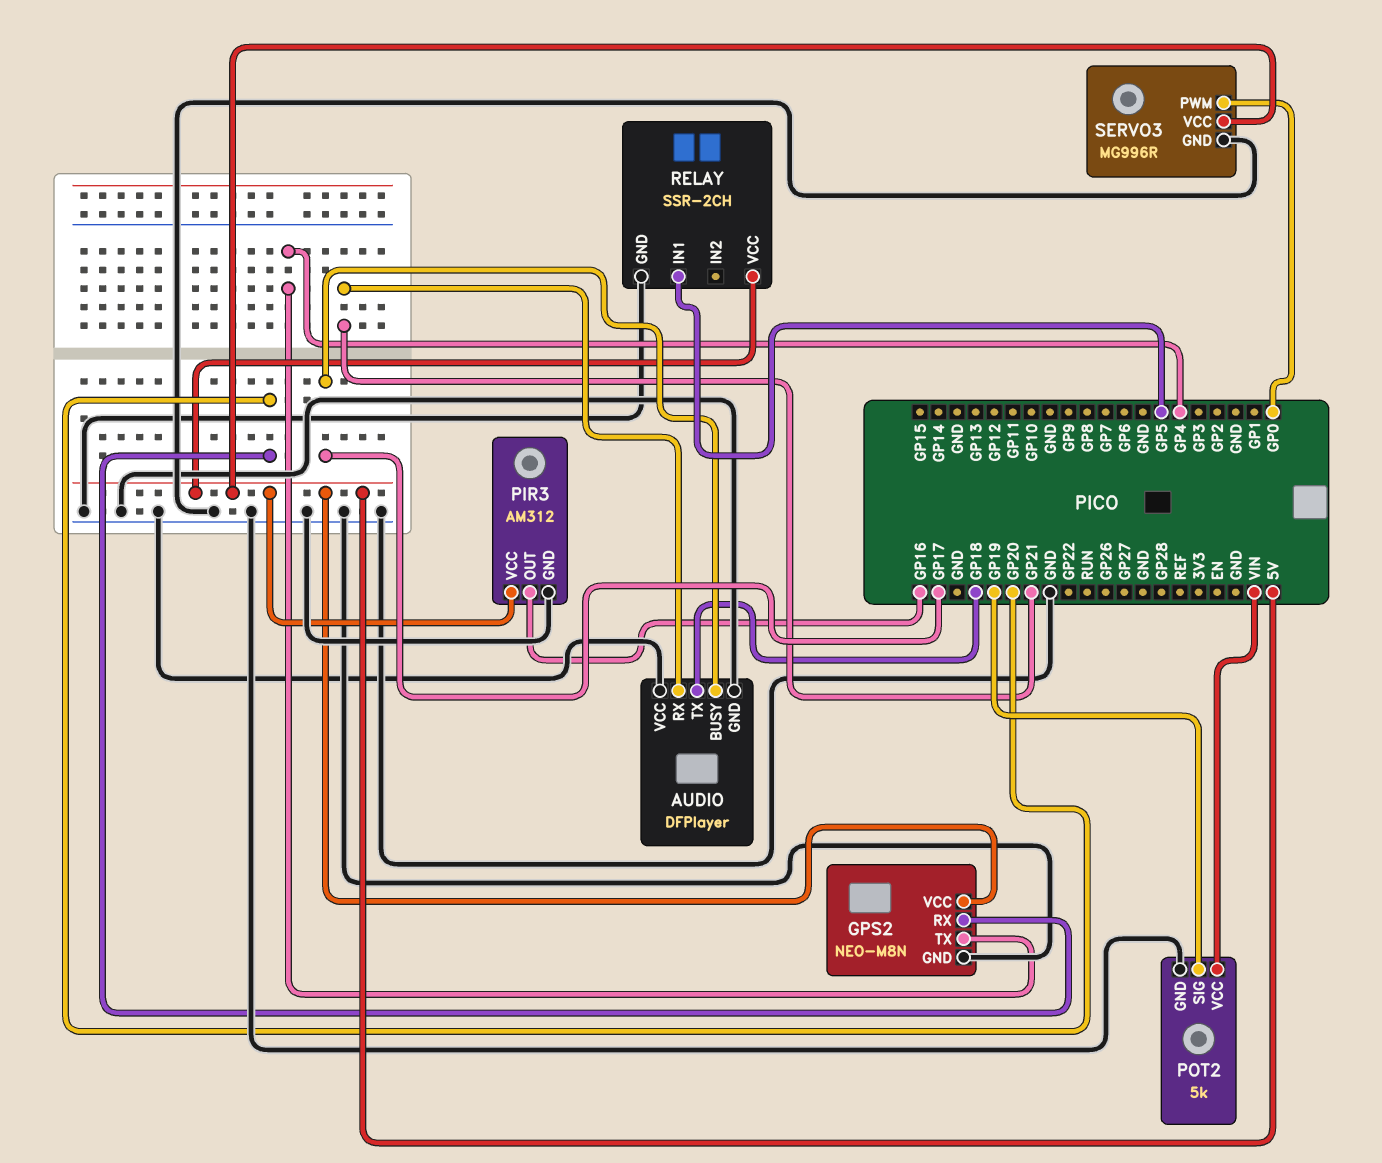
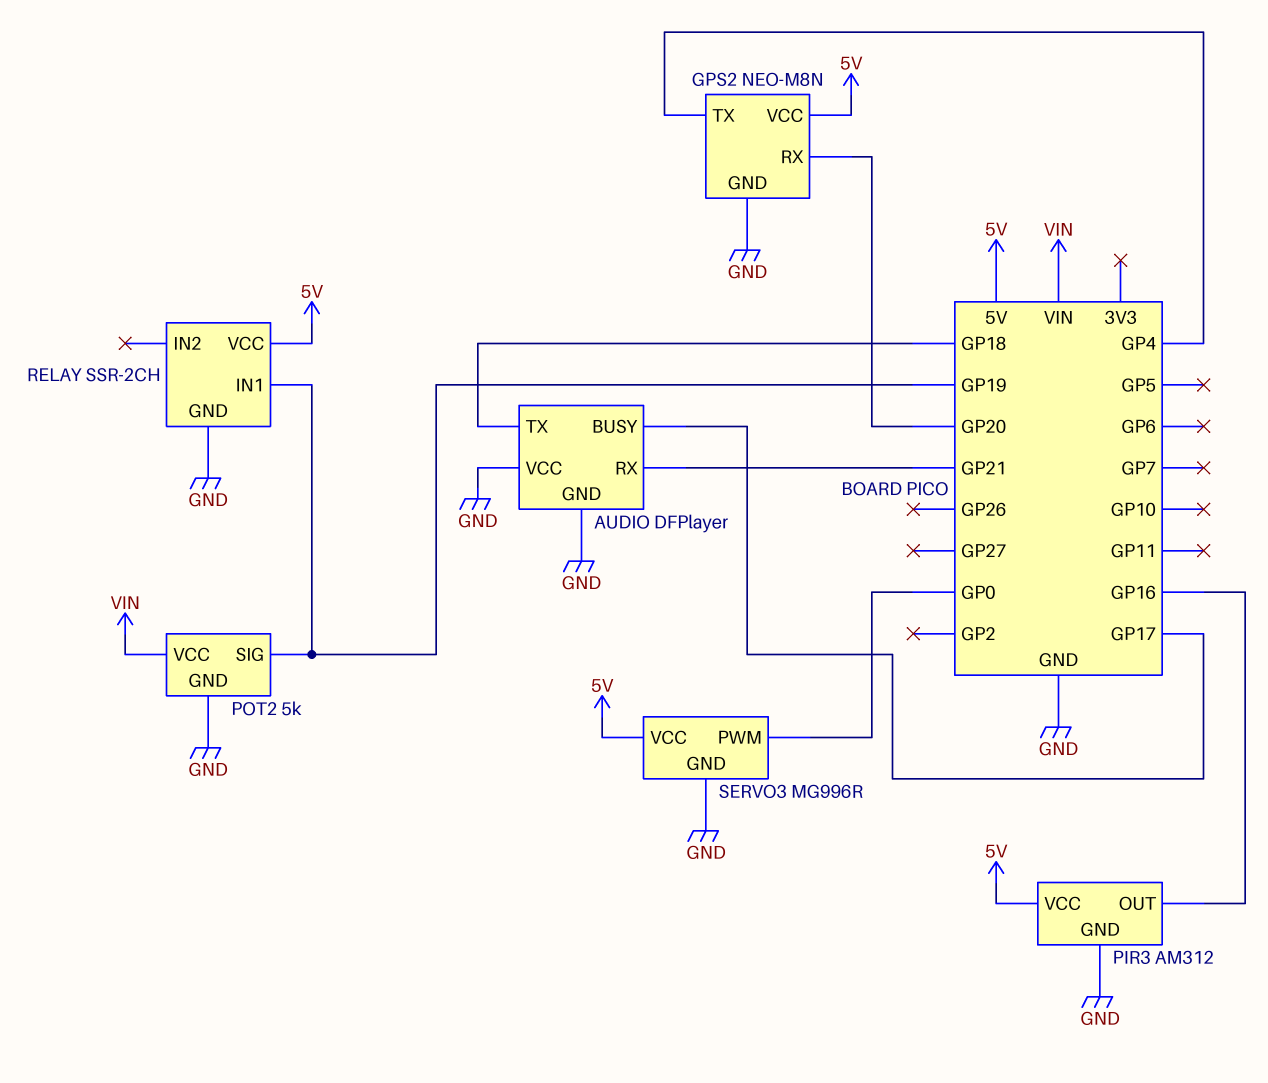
RELAY pin IN1: GP5 -> GP19

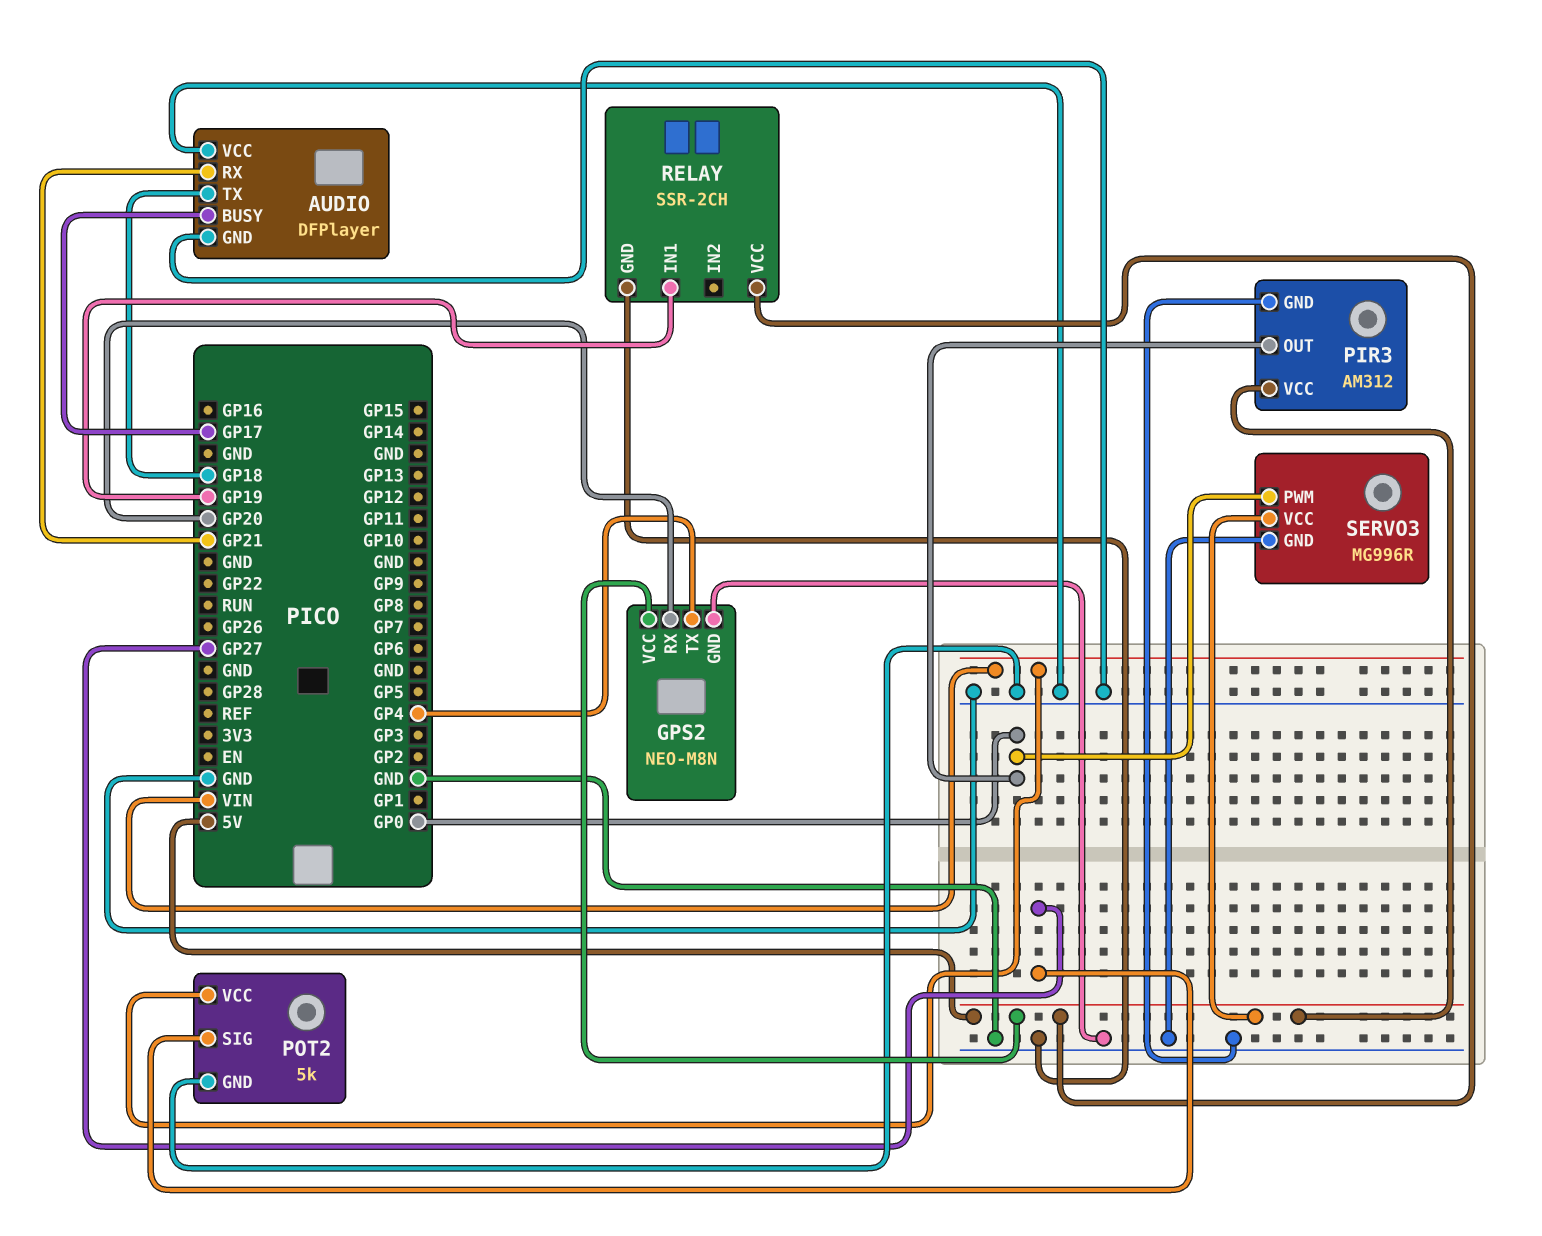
PIR3 pin OUT: GP16 -> GP0
POT2 pin SIG: GP19 -> GP27

